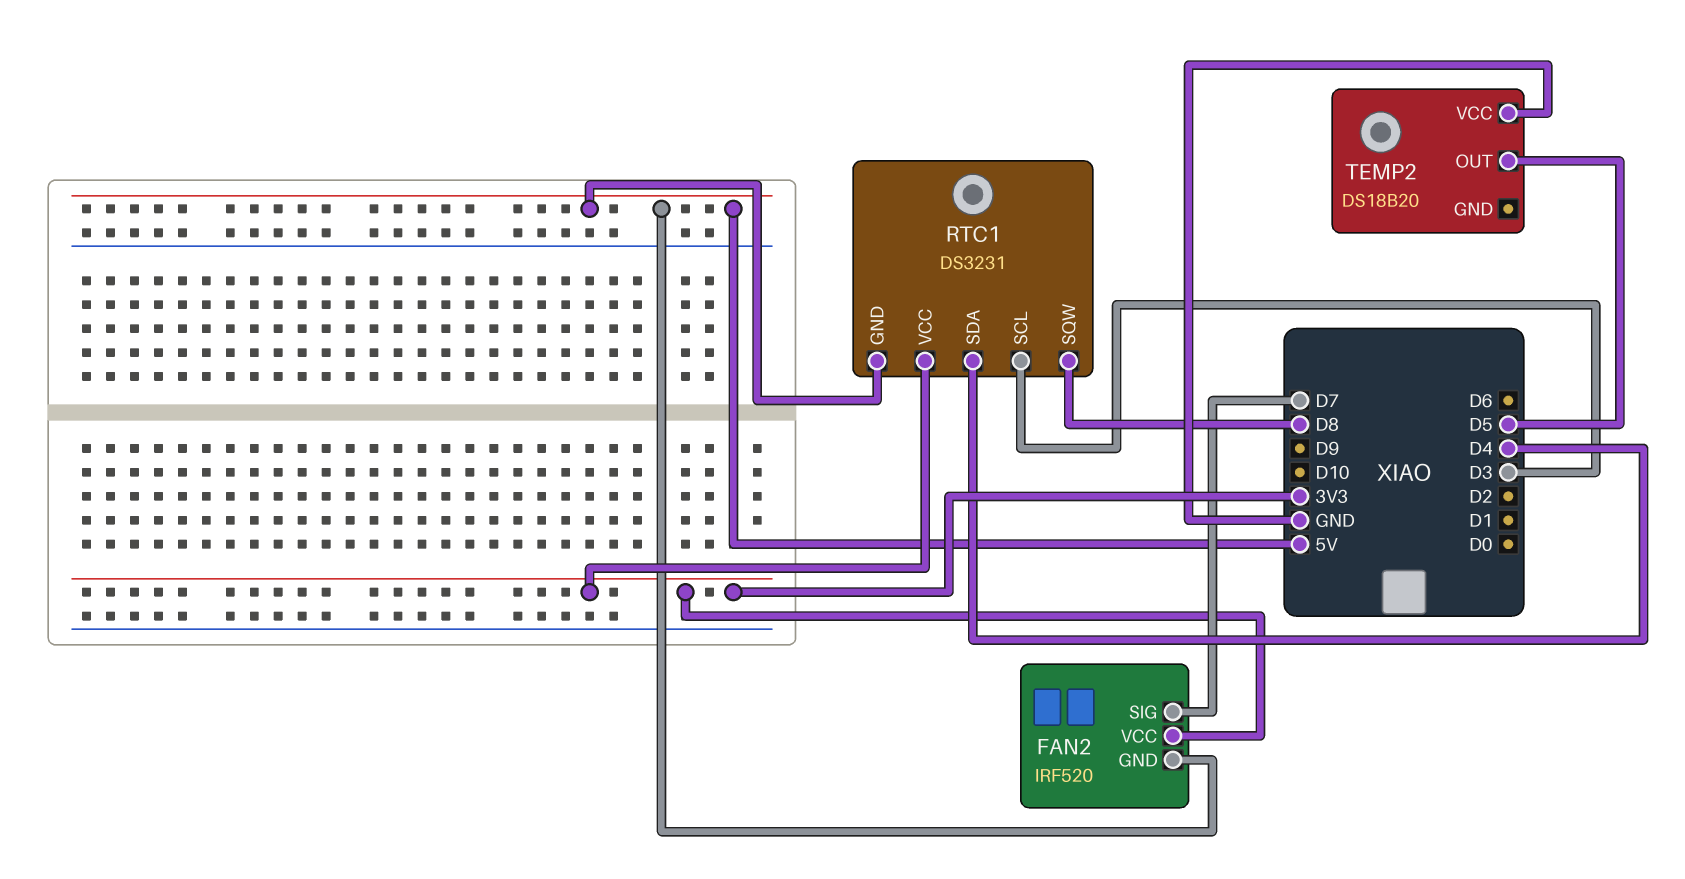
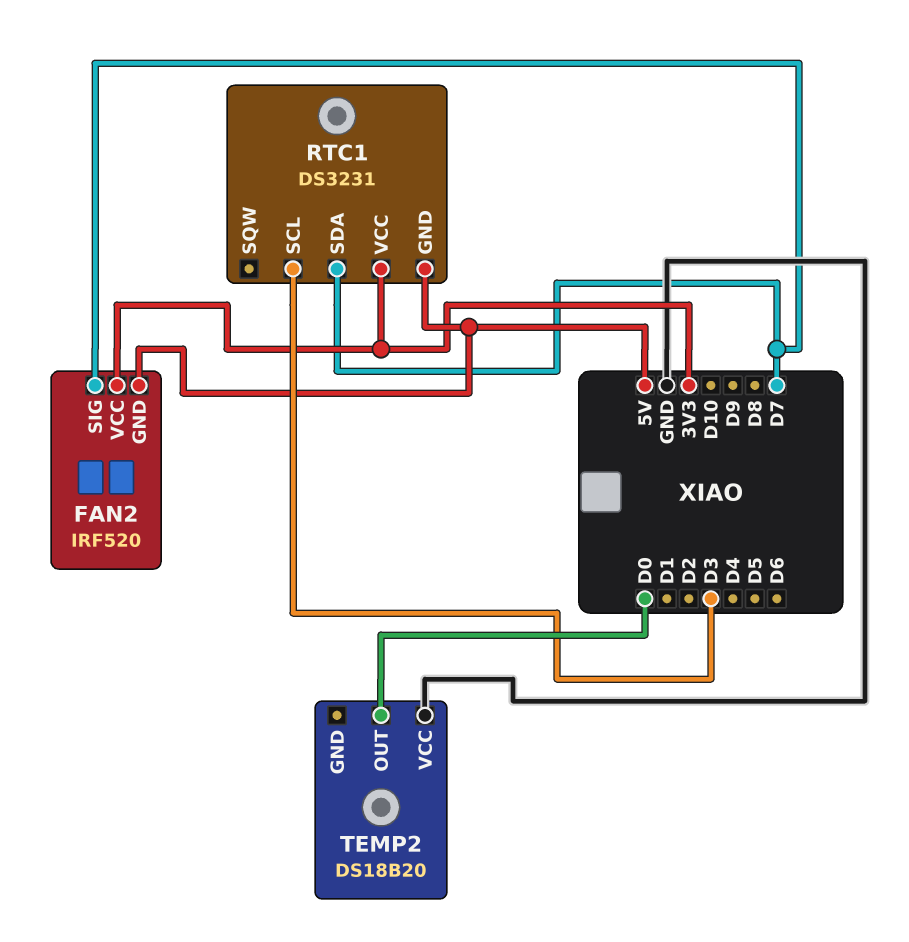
RTC1 pin SDA: D4 -> D7
RTC1 pin SQW: D8 -> none
TEMP2 pin OUT: D5 -> D0

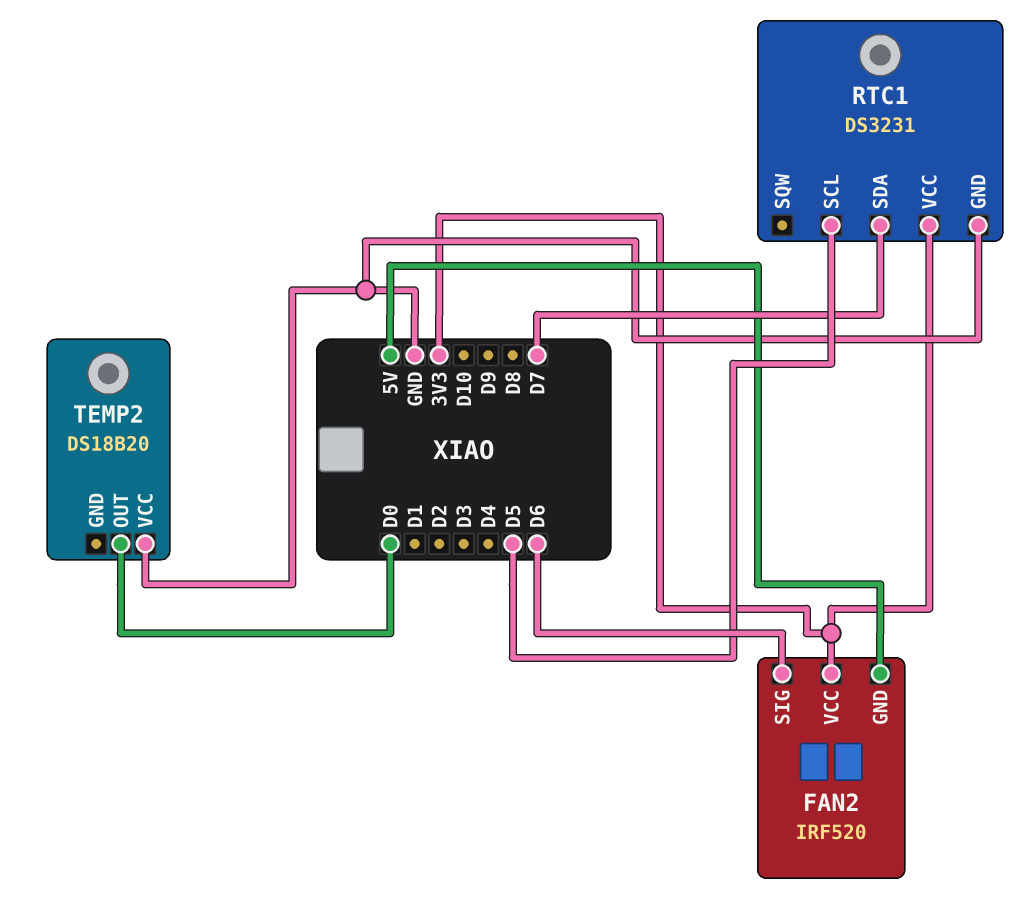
FAN2 pin SIG: D7 -> D6
RTC1 pin GND: 5V -> GND
RTC1 pin SCL: D3 -> D5

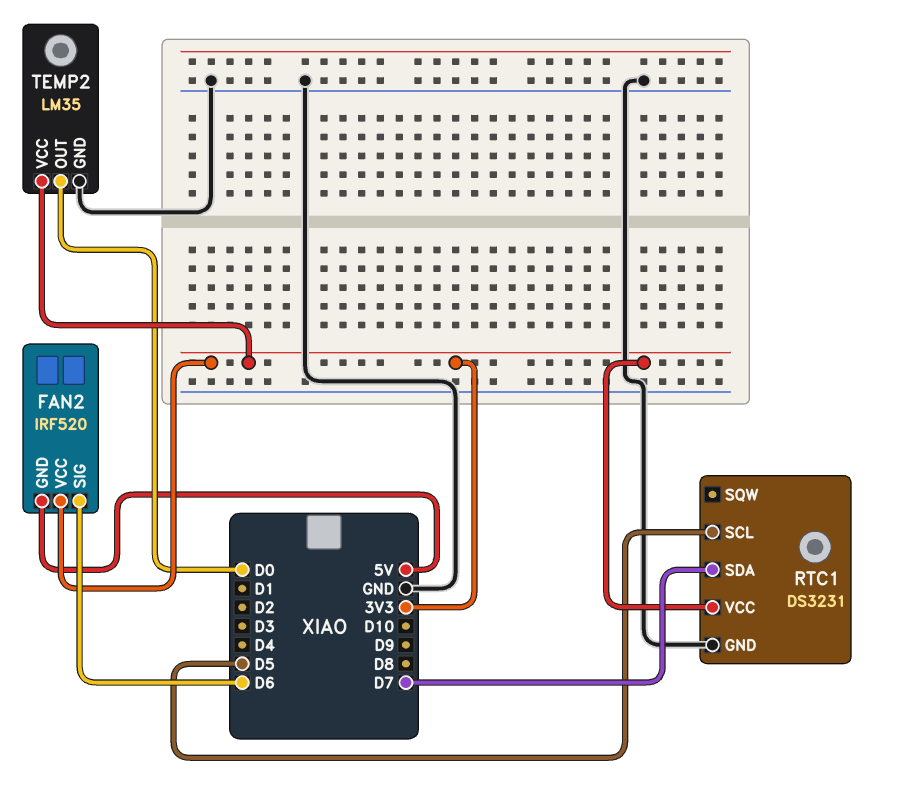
TEMP2: DS18B20 -> LM35
TEMP2 pin GND: none -> GND
TEMP2 pin VCC: GND -> 3V3

